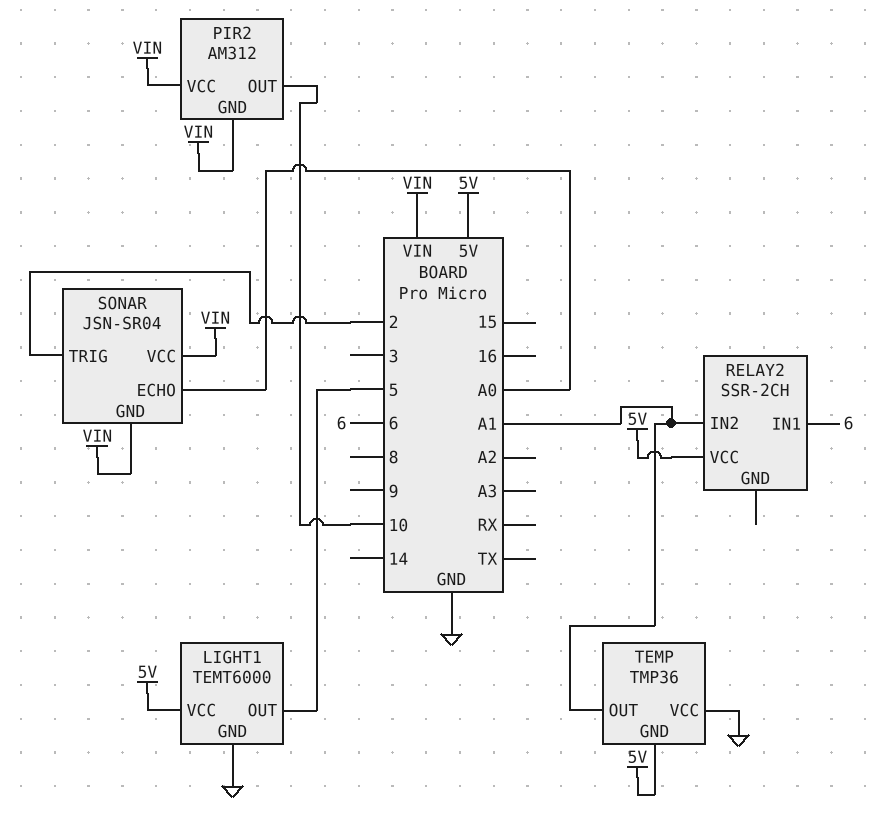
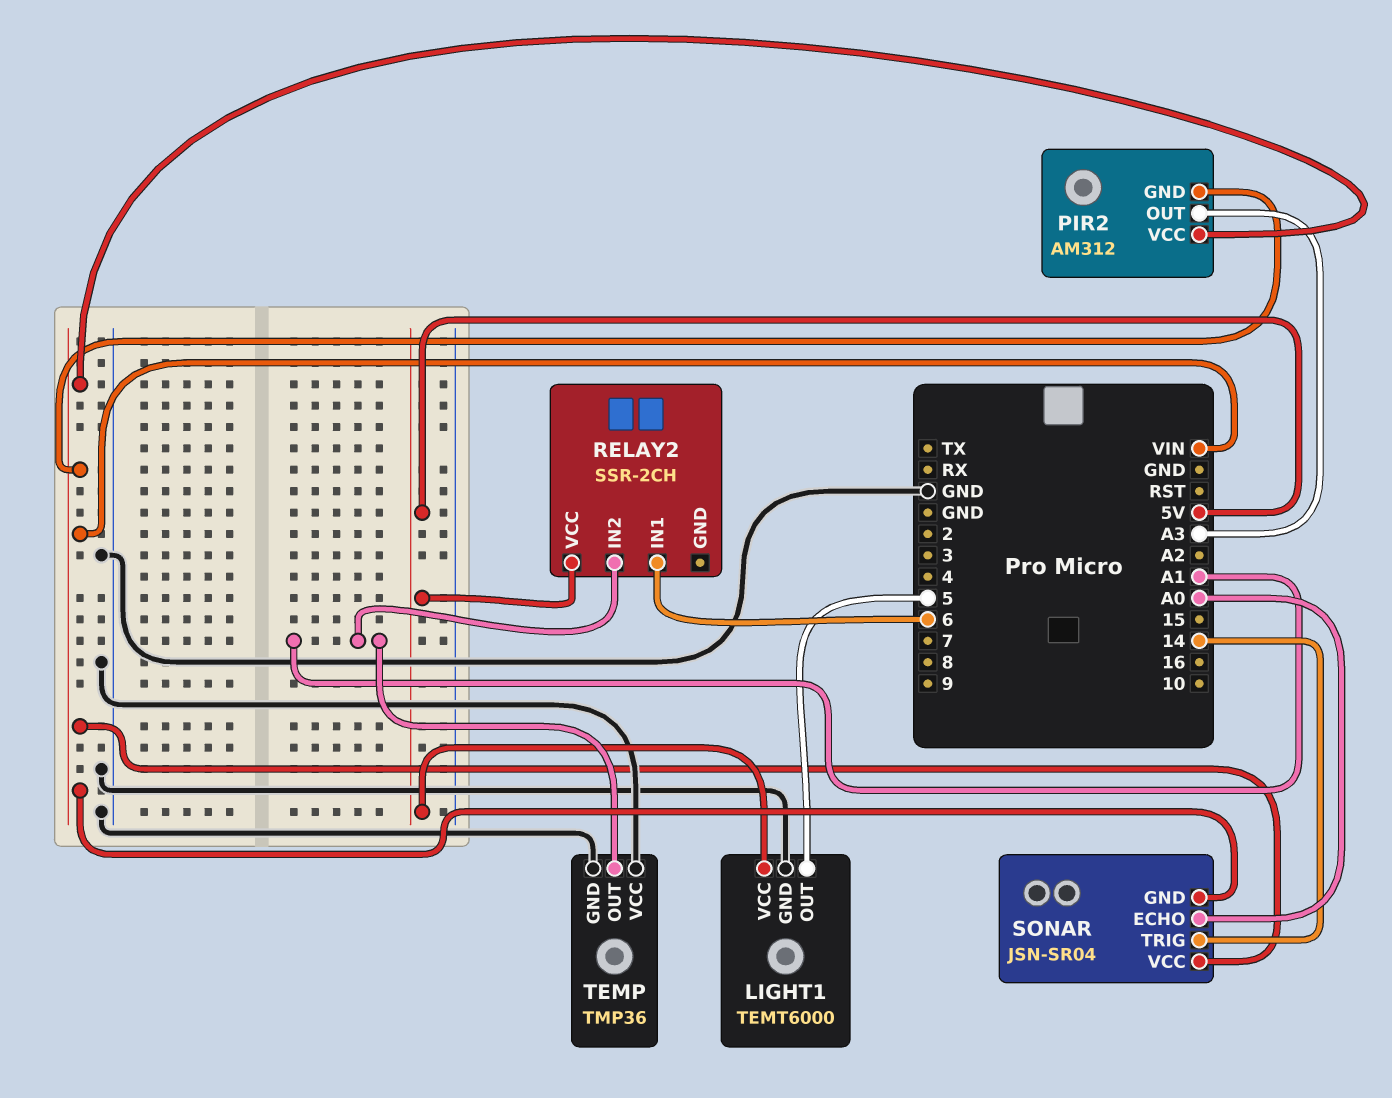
PIR2 pin OUT: 10 -> A3
SONAR pin TRIG: 2 -> 14
TEMP pin GND: 5V -> GND

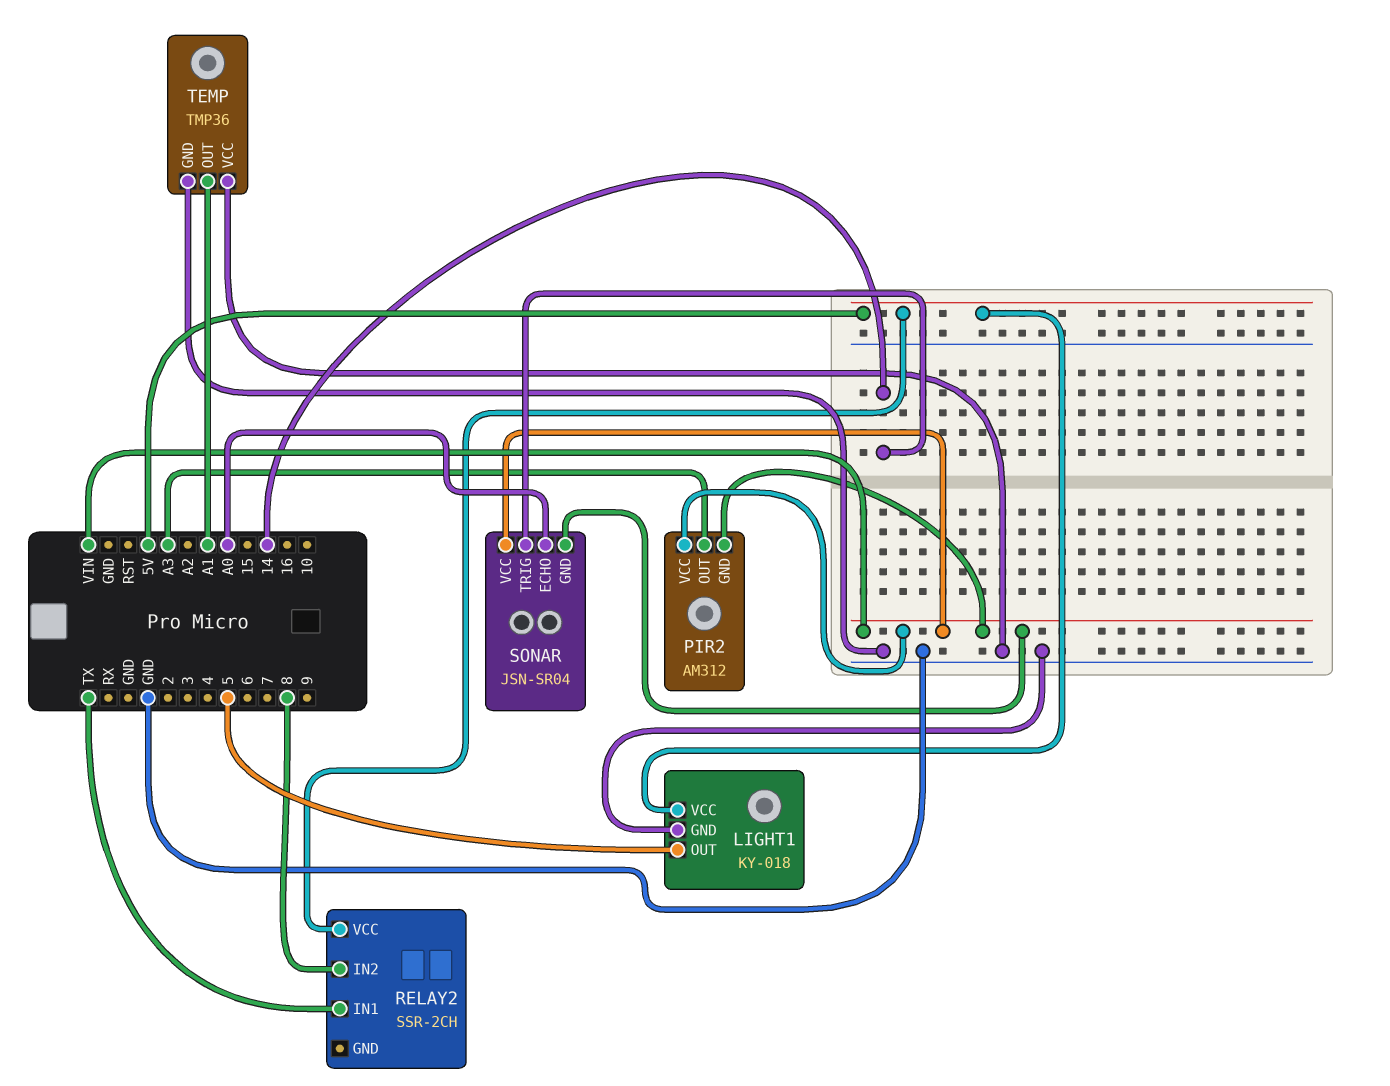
LIGHT1: TEMT6000 -> KY-018
RELAY2 pin IN1: 6 -> TX
RELAY2 pin IN2: A1 -> 8

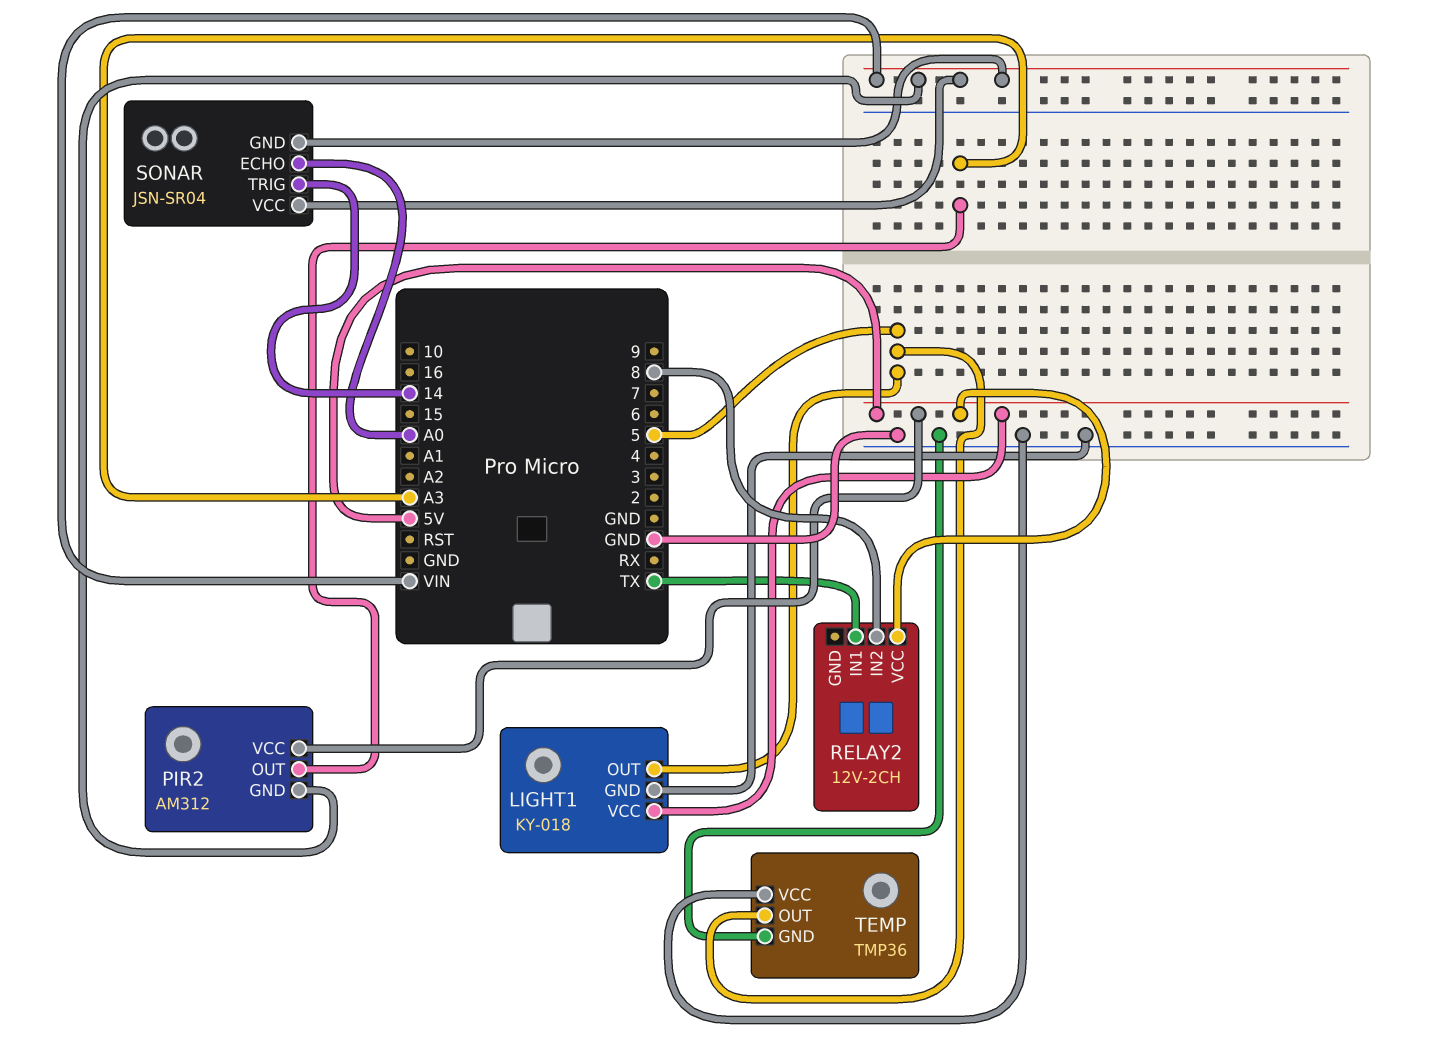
PIR2 pin VCC: VIN -> 5V
RELAY2: SSR-2CH -> 12V-2CH
TEMP pin OUT: A1 -> 5

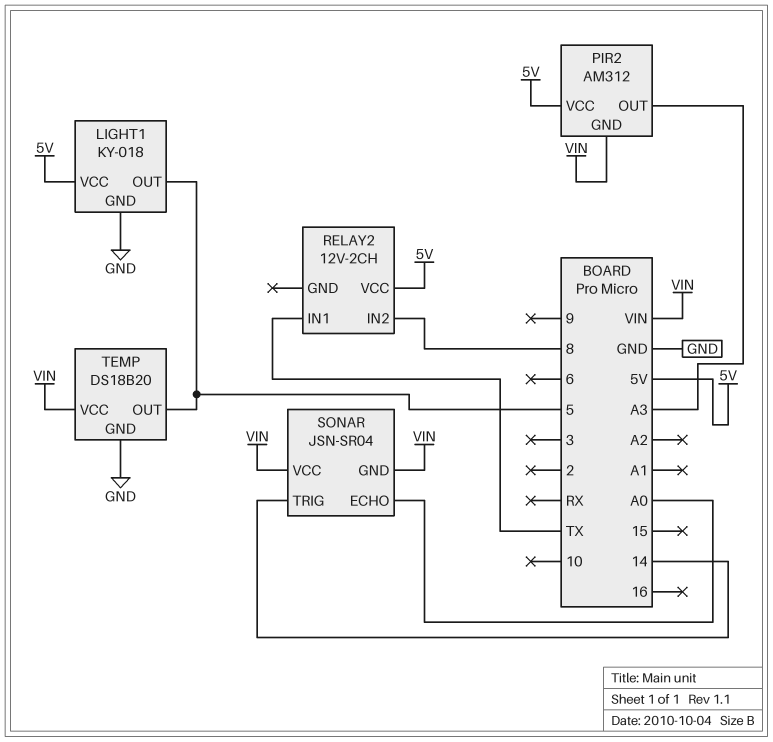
TEMP: TMP36 -> DS18B20
TEMP pin VCC: GND -> VIN

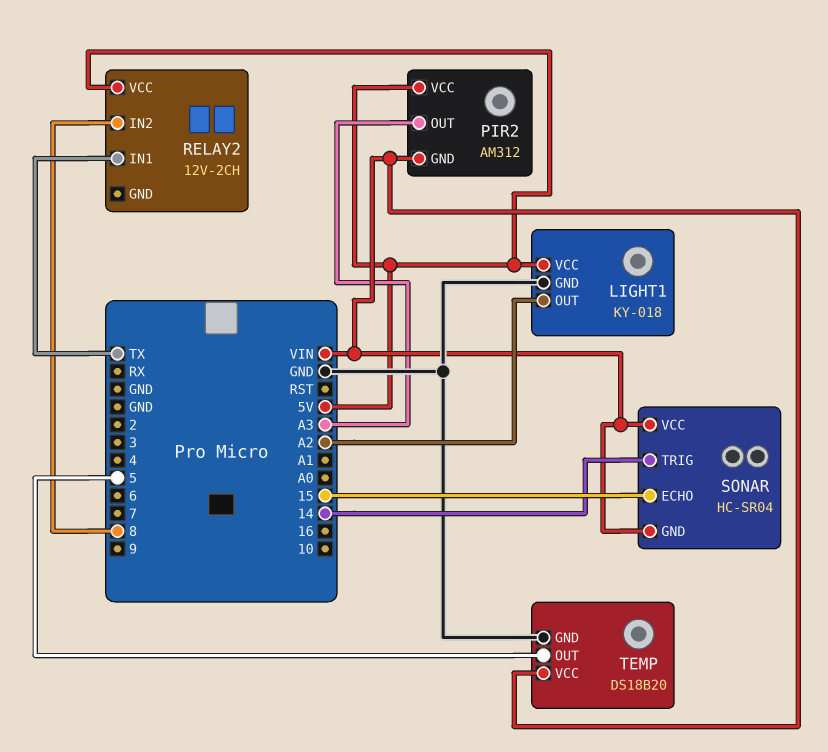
LIGHT1 pin OUT: 5 -> A2
SONAR: JSN-SR04 -> HC-SR04
SONAR pin ECHO: A0 -> 15

